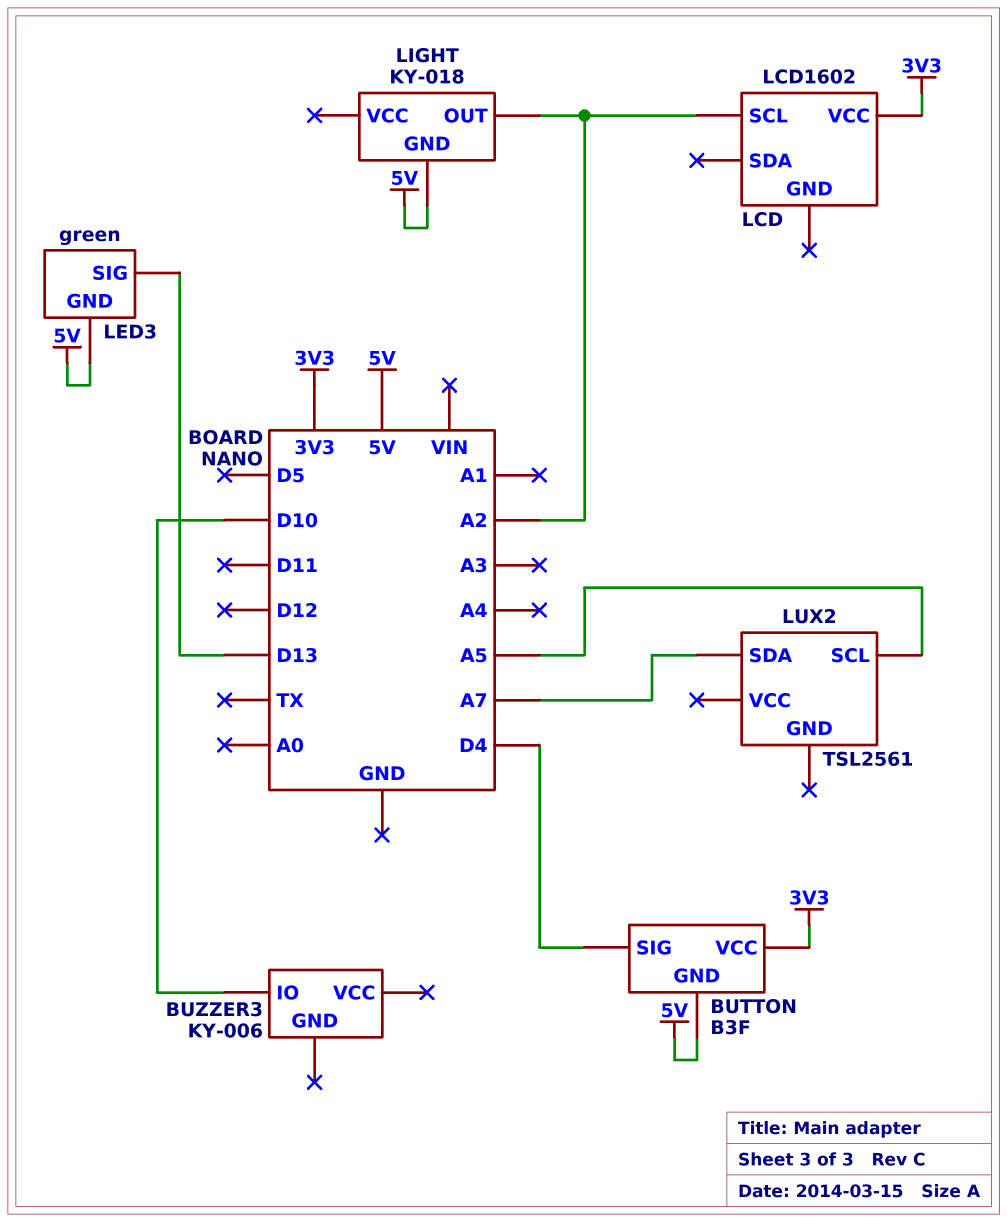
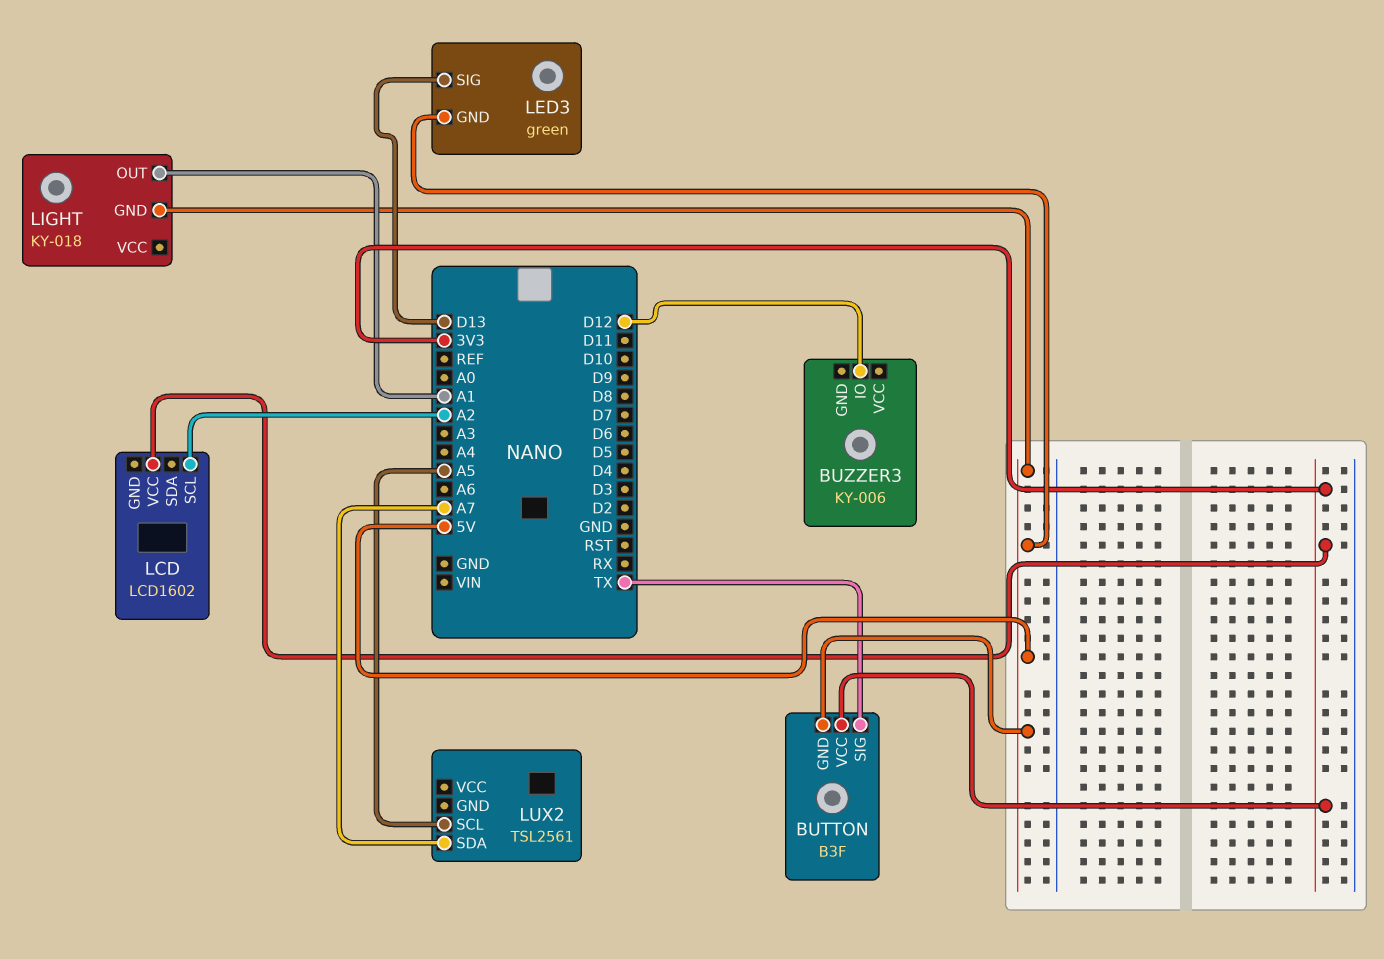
BUTTON pin SIG: D4 -> TX
BUZZER3 pin IO: D10 -> D12
LIGHT pin OUT: A2 -> A1

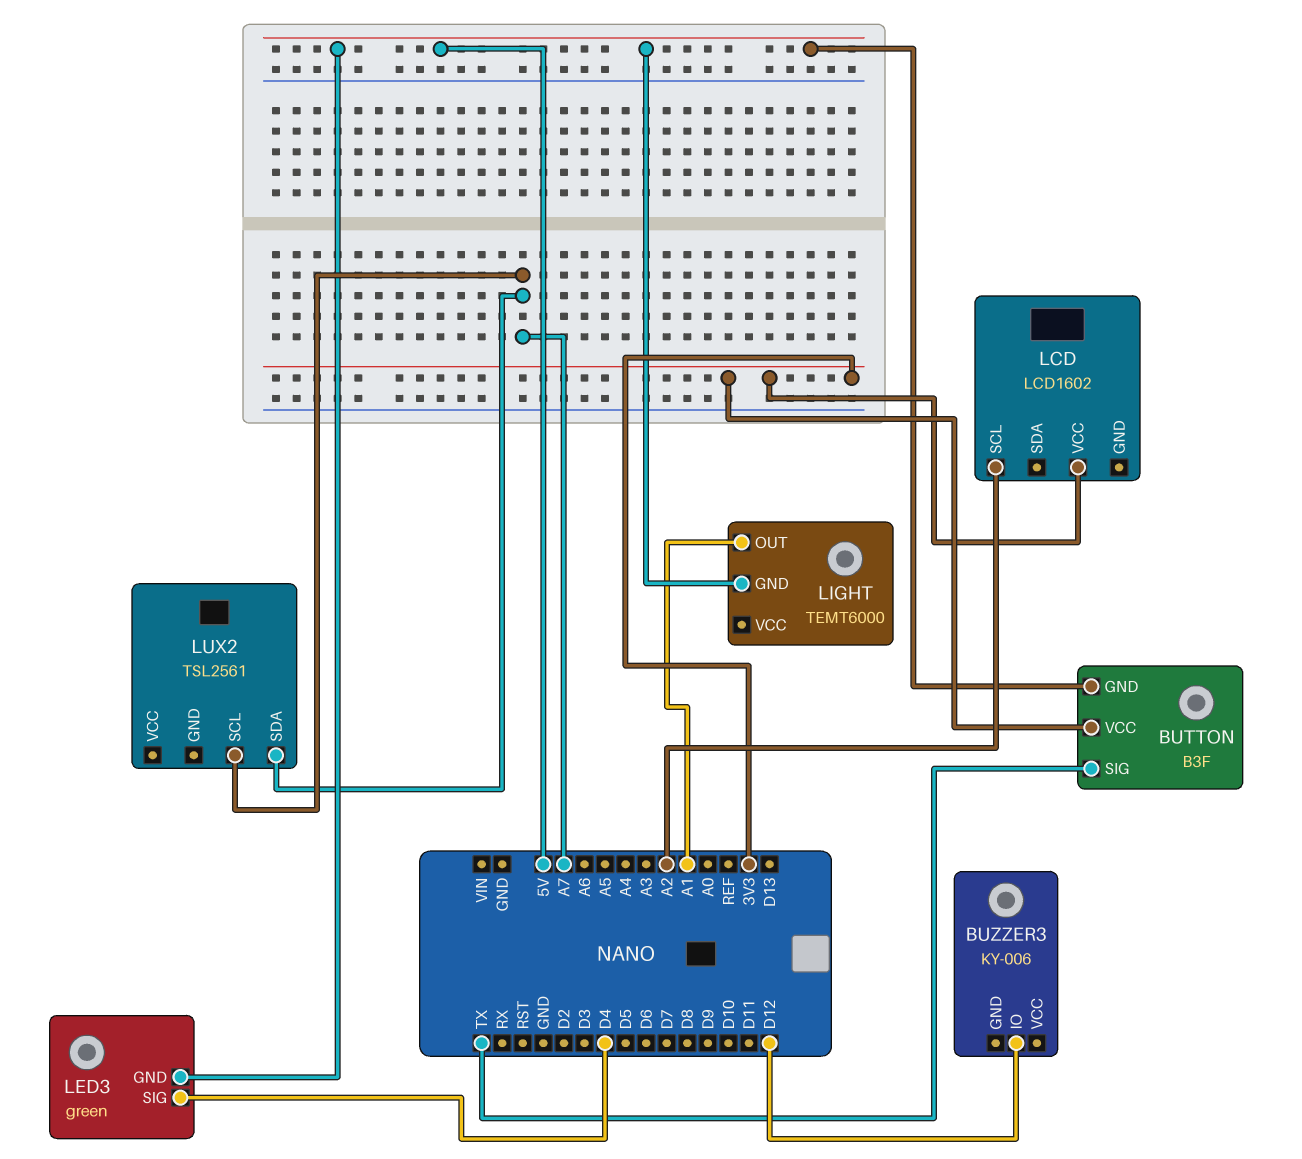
LED3 pin SIG: D13 -> D4
LIGHT: KY-018 -> TEMT6000
LUX2 pin SCL: A5 -> A7

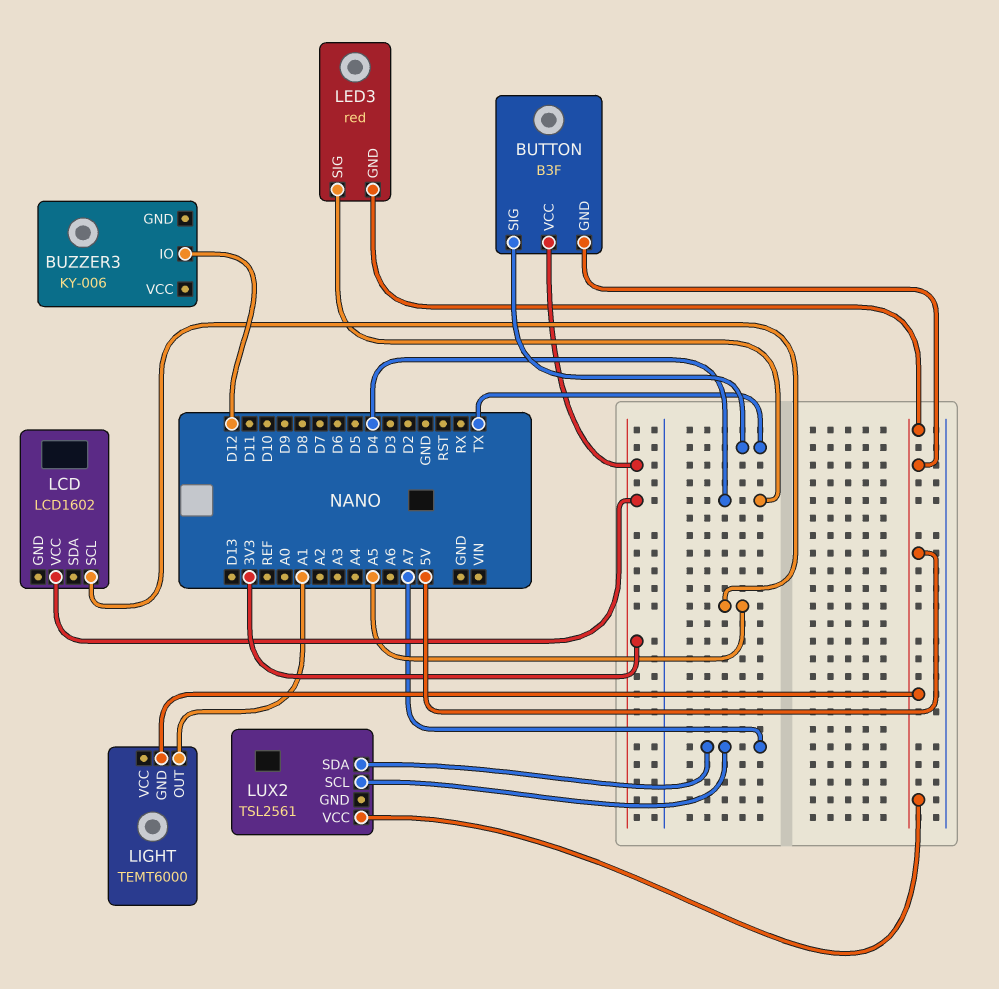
LCD pin SCL: A2 -> A5
LED3: green -> red
LUX2 pin VCC: none -> 5V

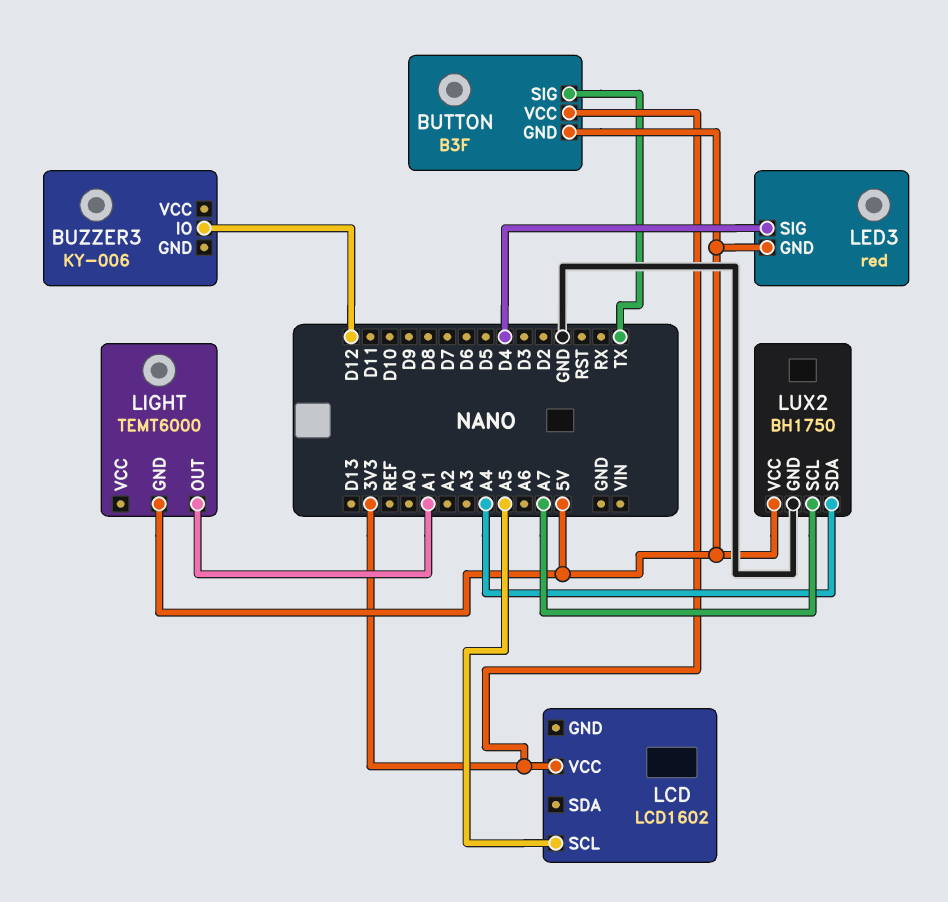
LUX2: TSL2561 -> BH1750
LUX2 pin GND: none -> GND
LUX2 pin SDA: A7 -> A4

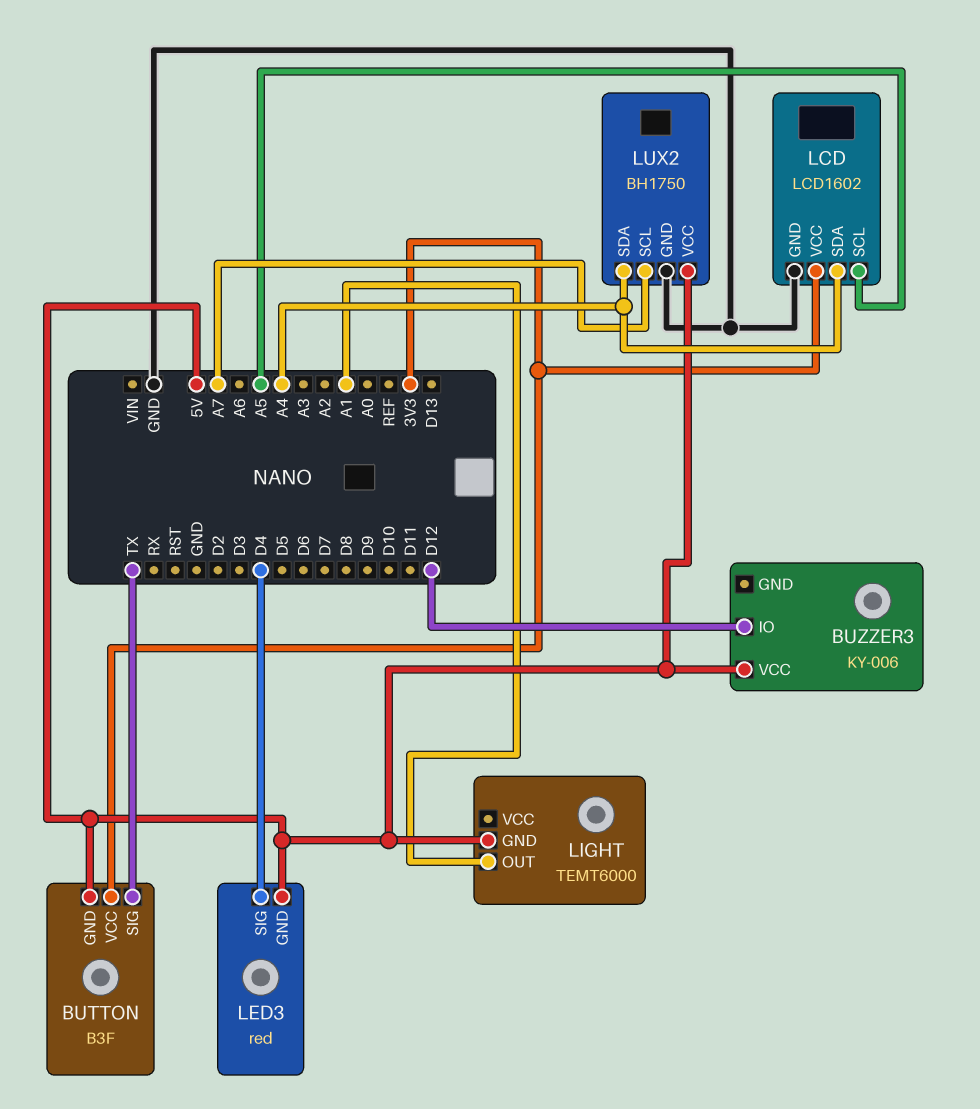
BUZZER3 pin VCC: none -> 5V
LCD pin GND: none -> GND
LCD pin SDA: none -> A4

